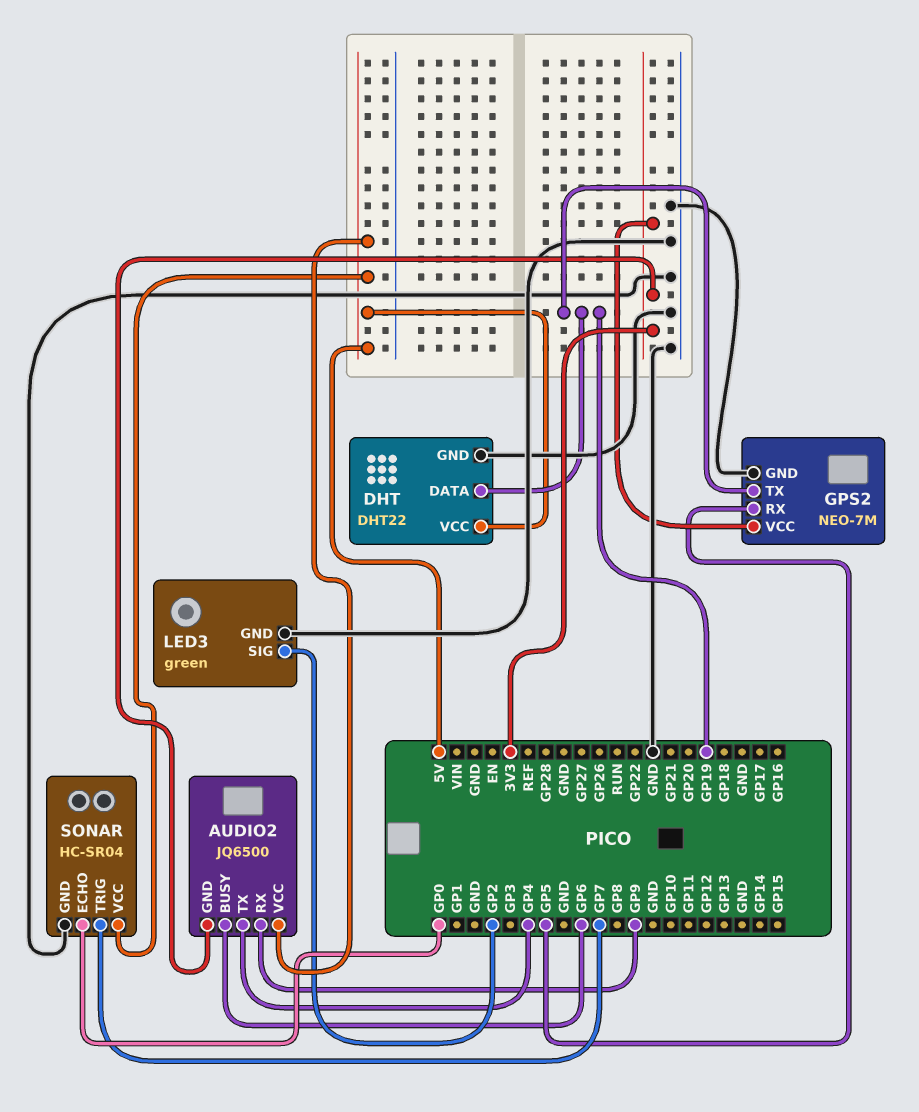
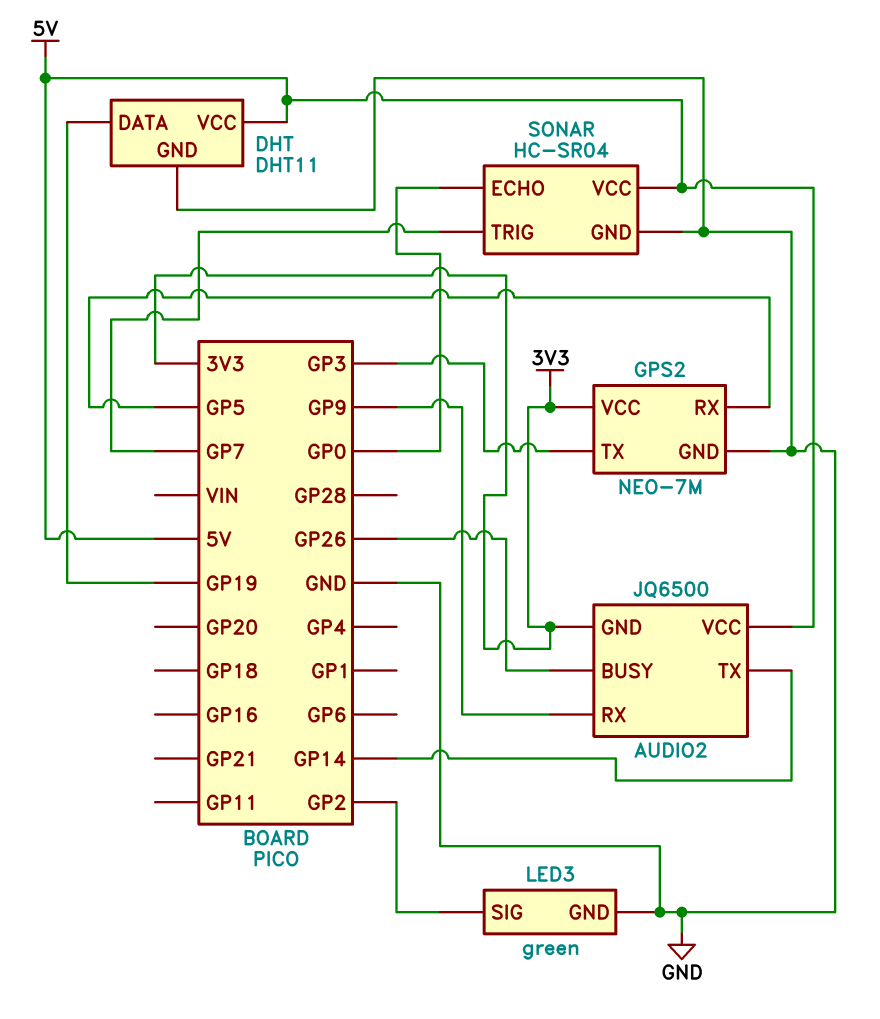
AUDIO2 pin BUSY: GP6 -> GP26
AUDIO2 pin TX: GP4 -> GP14
DHT: DHT22 -> DHT11
GPS2 pin TX: GP19 -> GP3

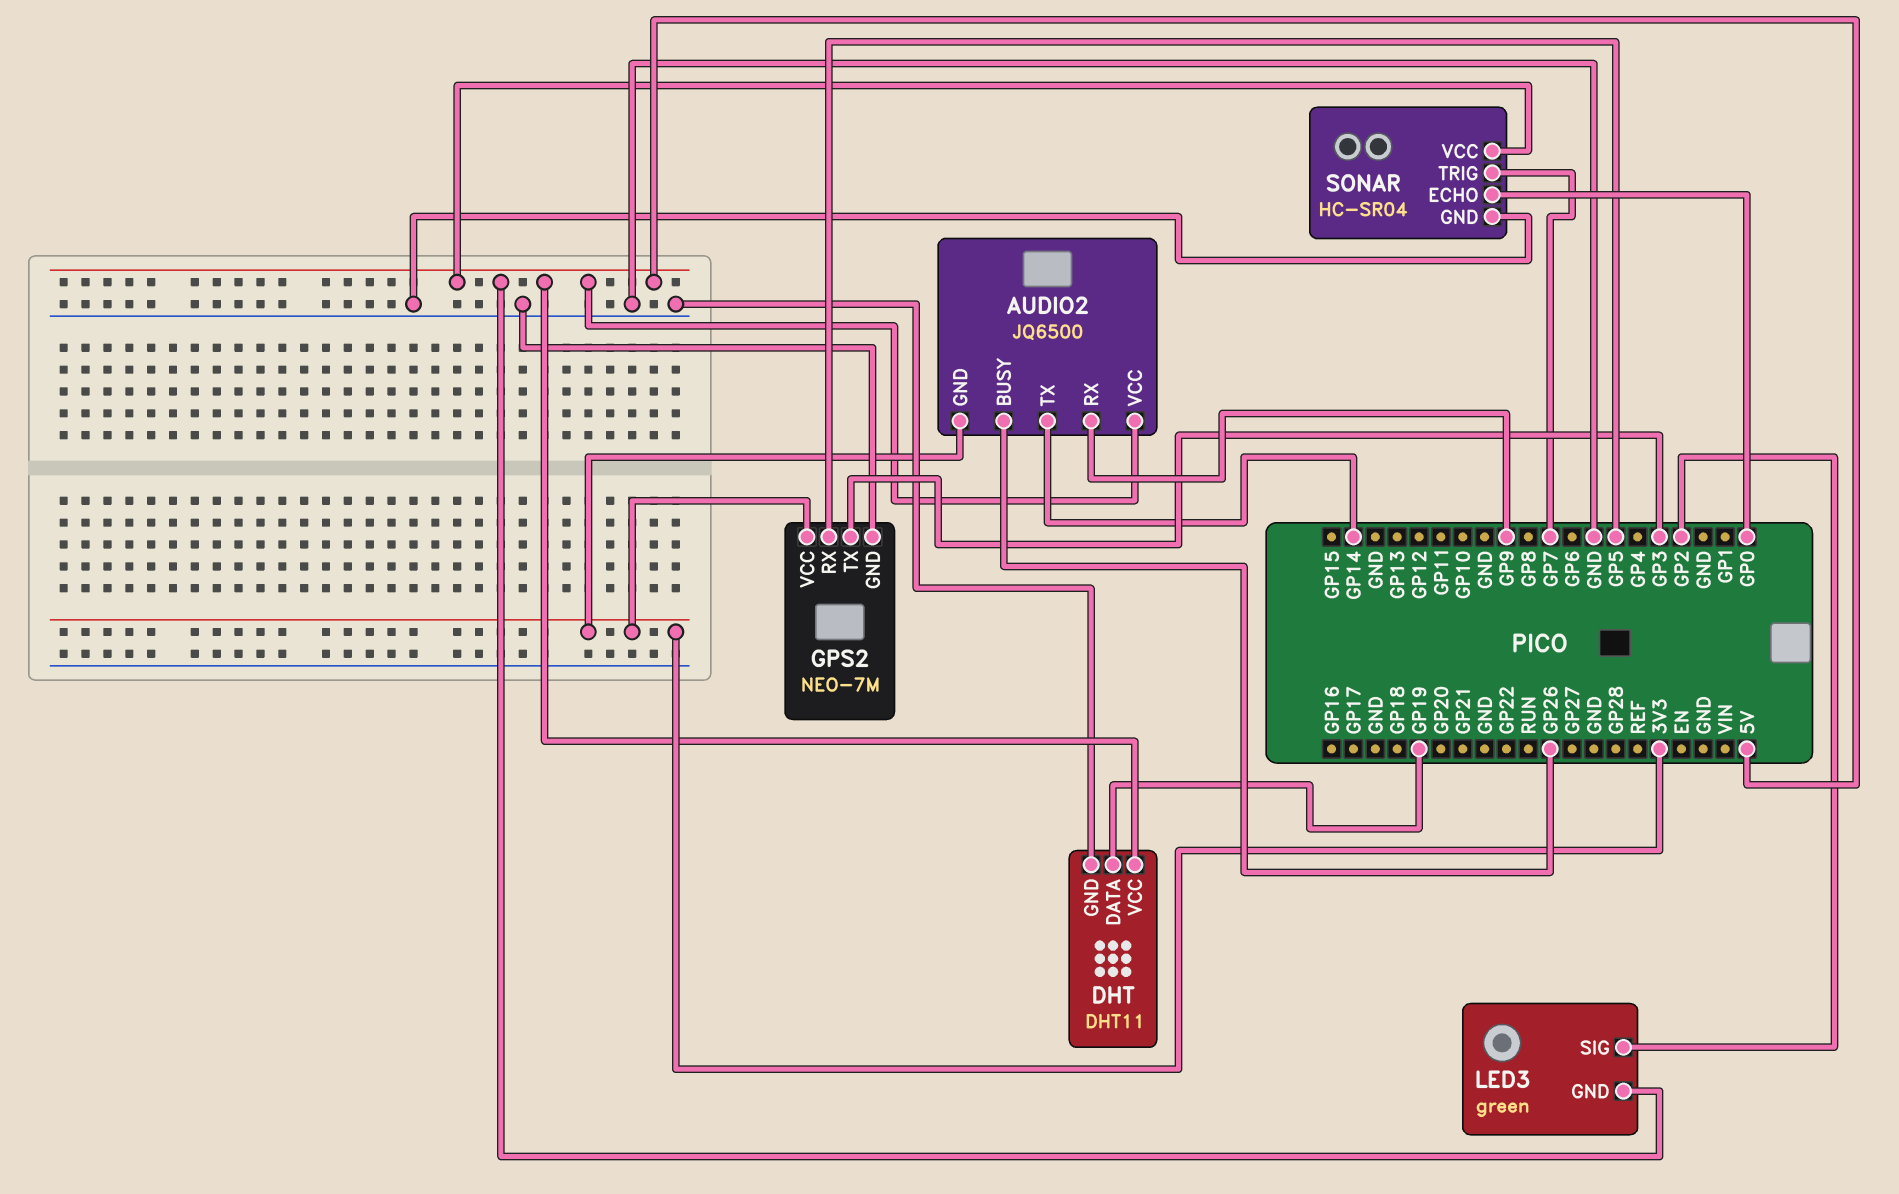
LED3 pin GND: GND -> 5V

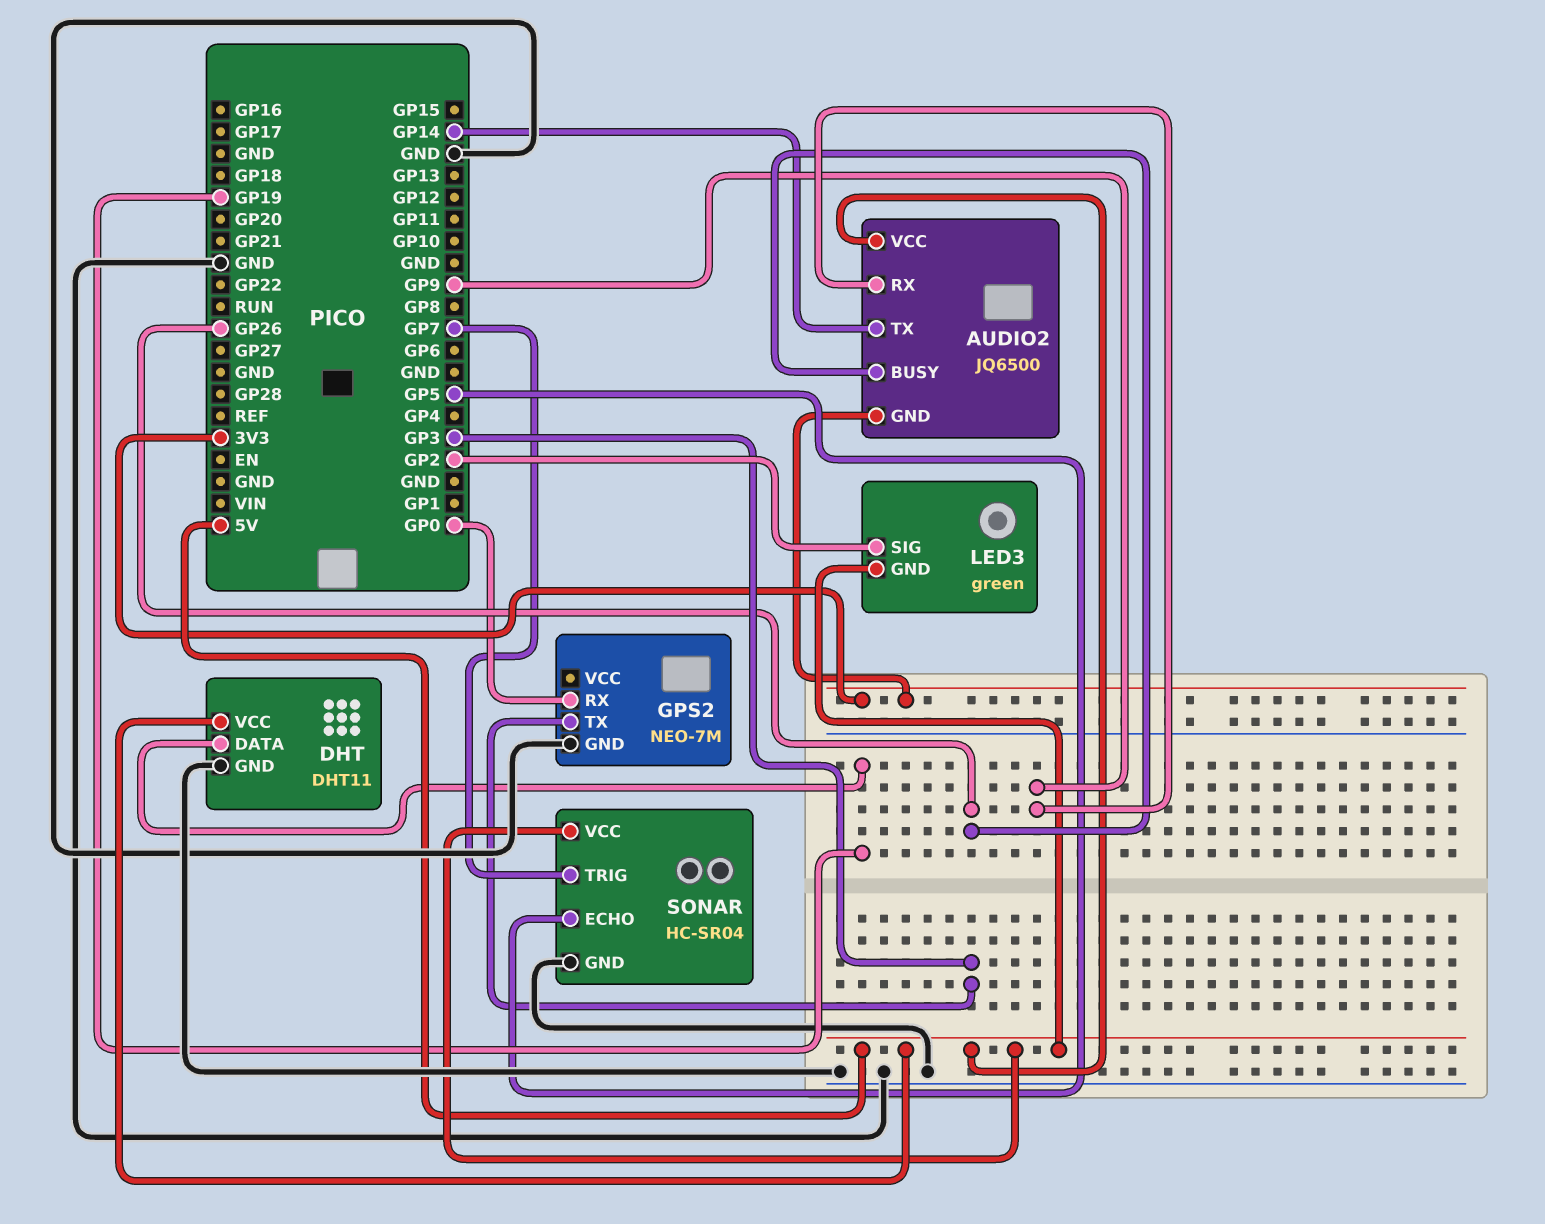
GPS2 pin RX: GP5 -> GP0
GPS2 pin VCC: 3V3 -> none
SONAR pin ECHO: GP0 -> GP5

